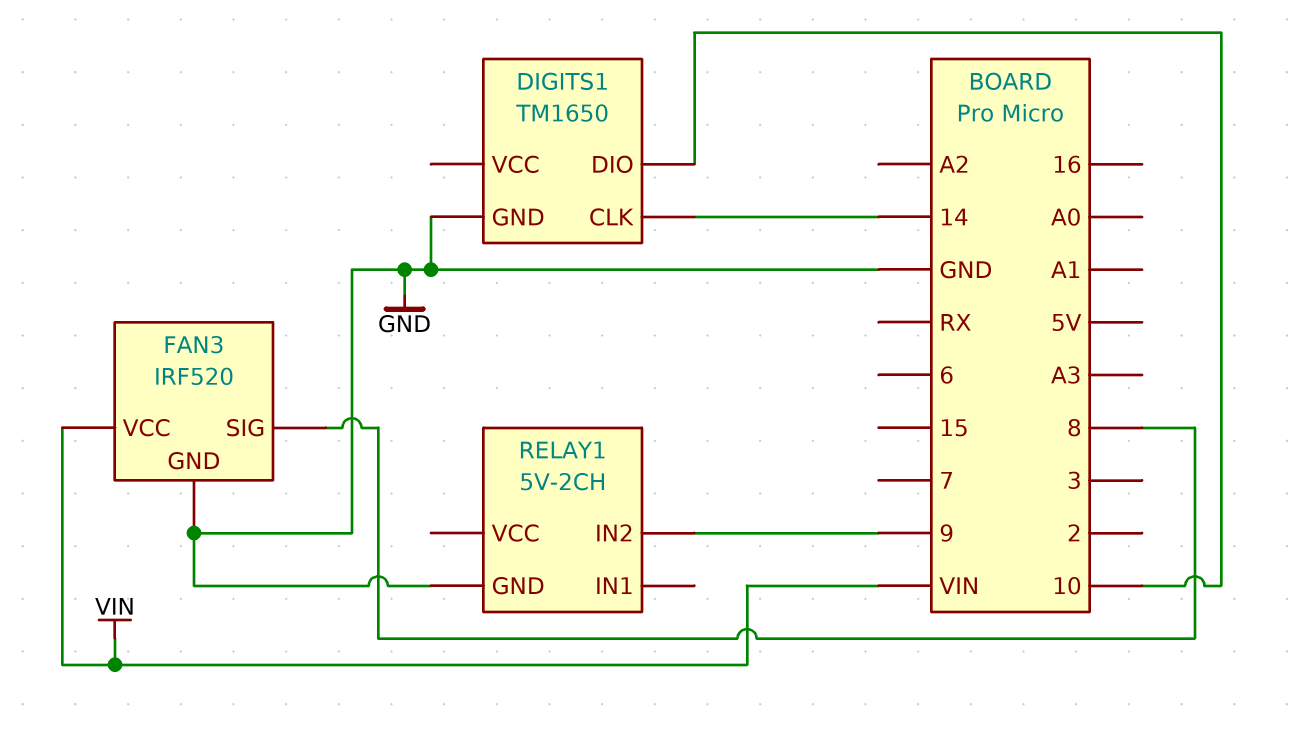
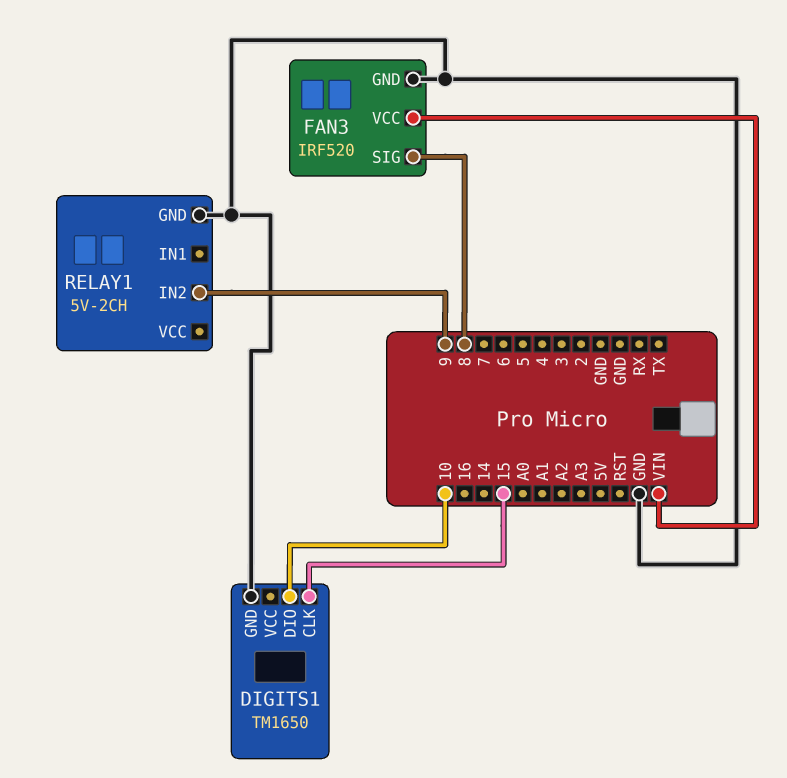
DIGITS1 pin CLK: 14 -> 15

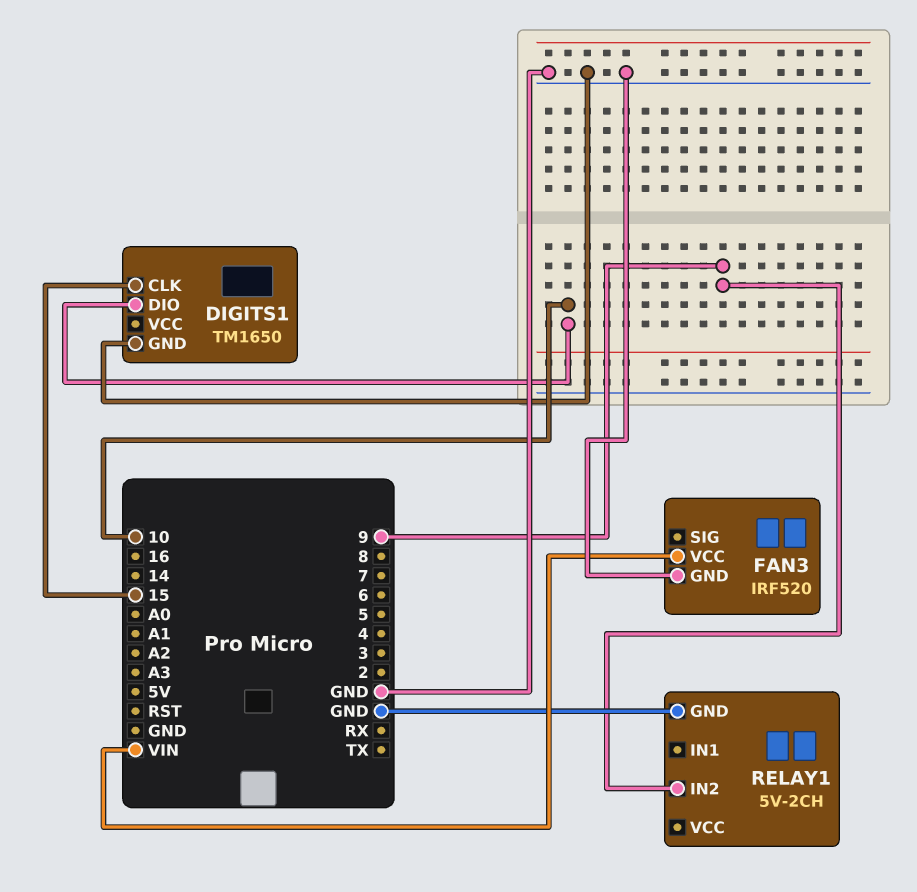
FAN3 pin SIG: 8 -> none

